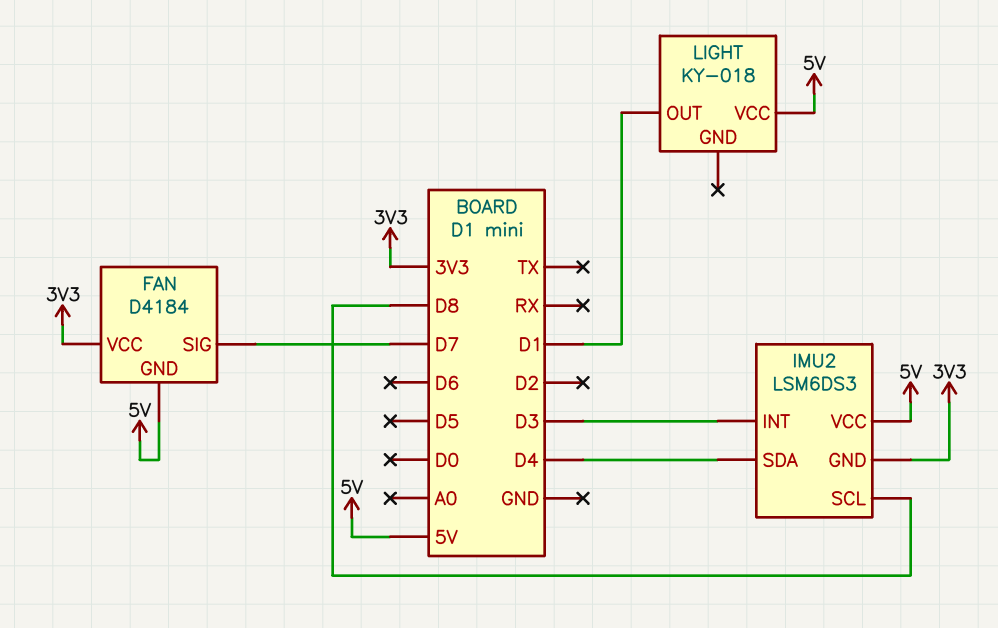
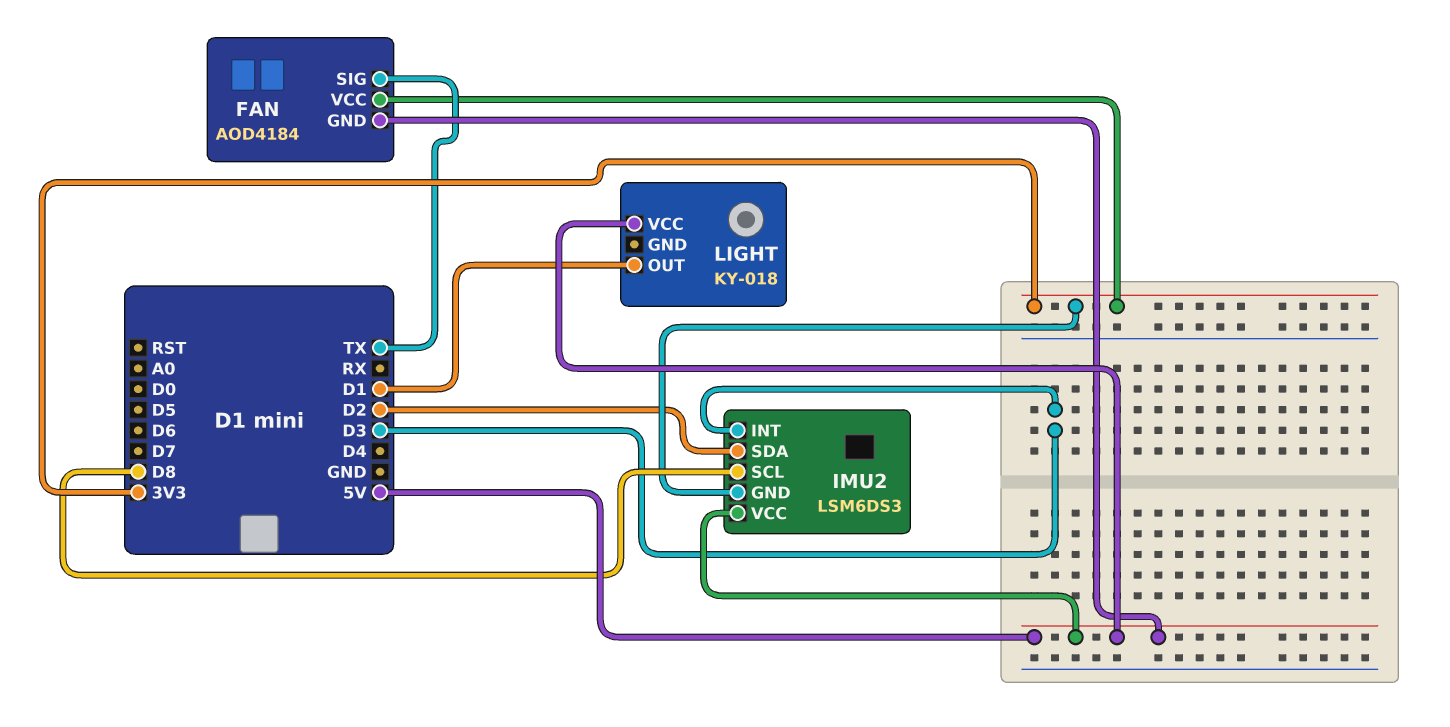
FAN: D4184 -> AOD4184
FAN pin SIG: D7 -> TX
IMU2 pin SDA: D4 -> D2

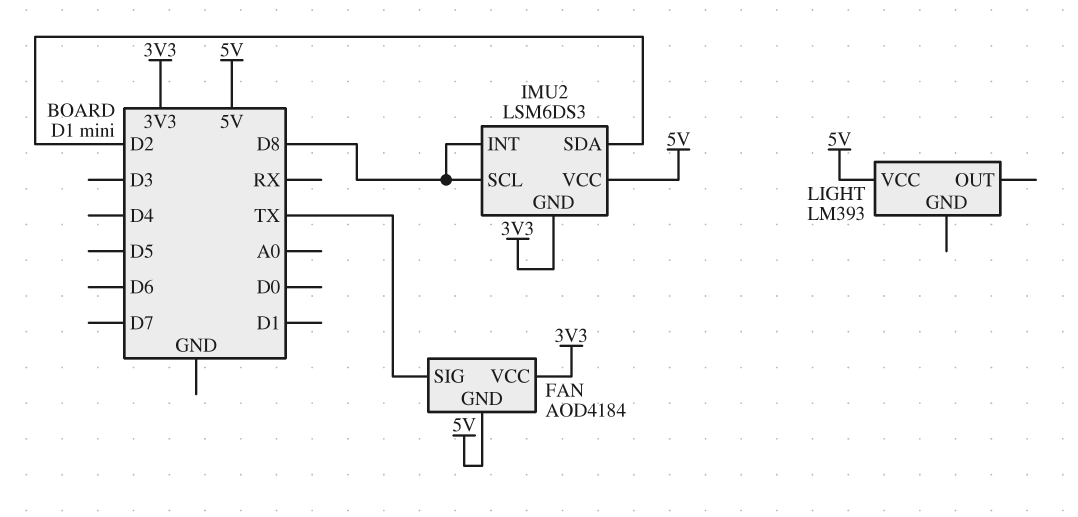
IMU2 pin INT: D3 -> D8
LIGHT: KY-018 -> LM393
LIGHT pin OUT: D1 -> none

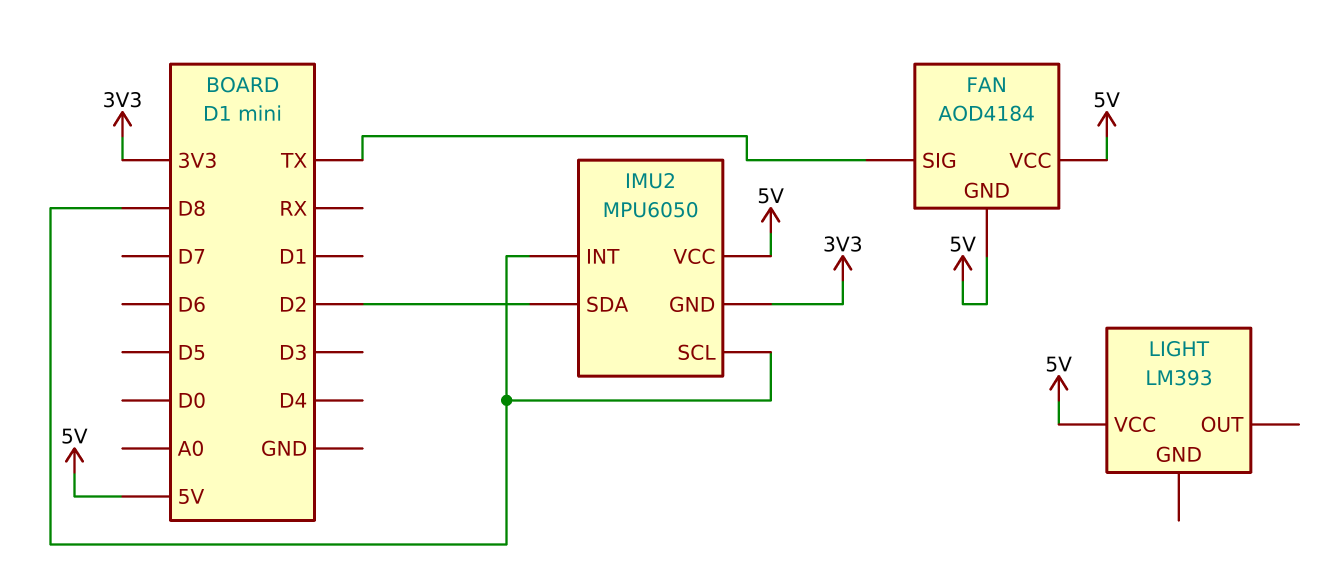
FAN pin VCC: 3V3 -> 5V
IMU2: LSM6DS3 -> MPU6050

